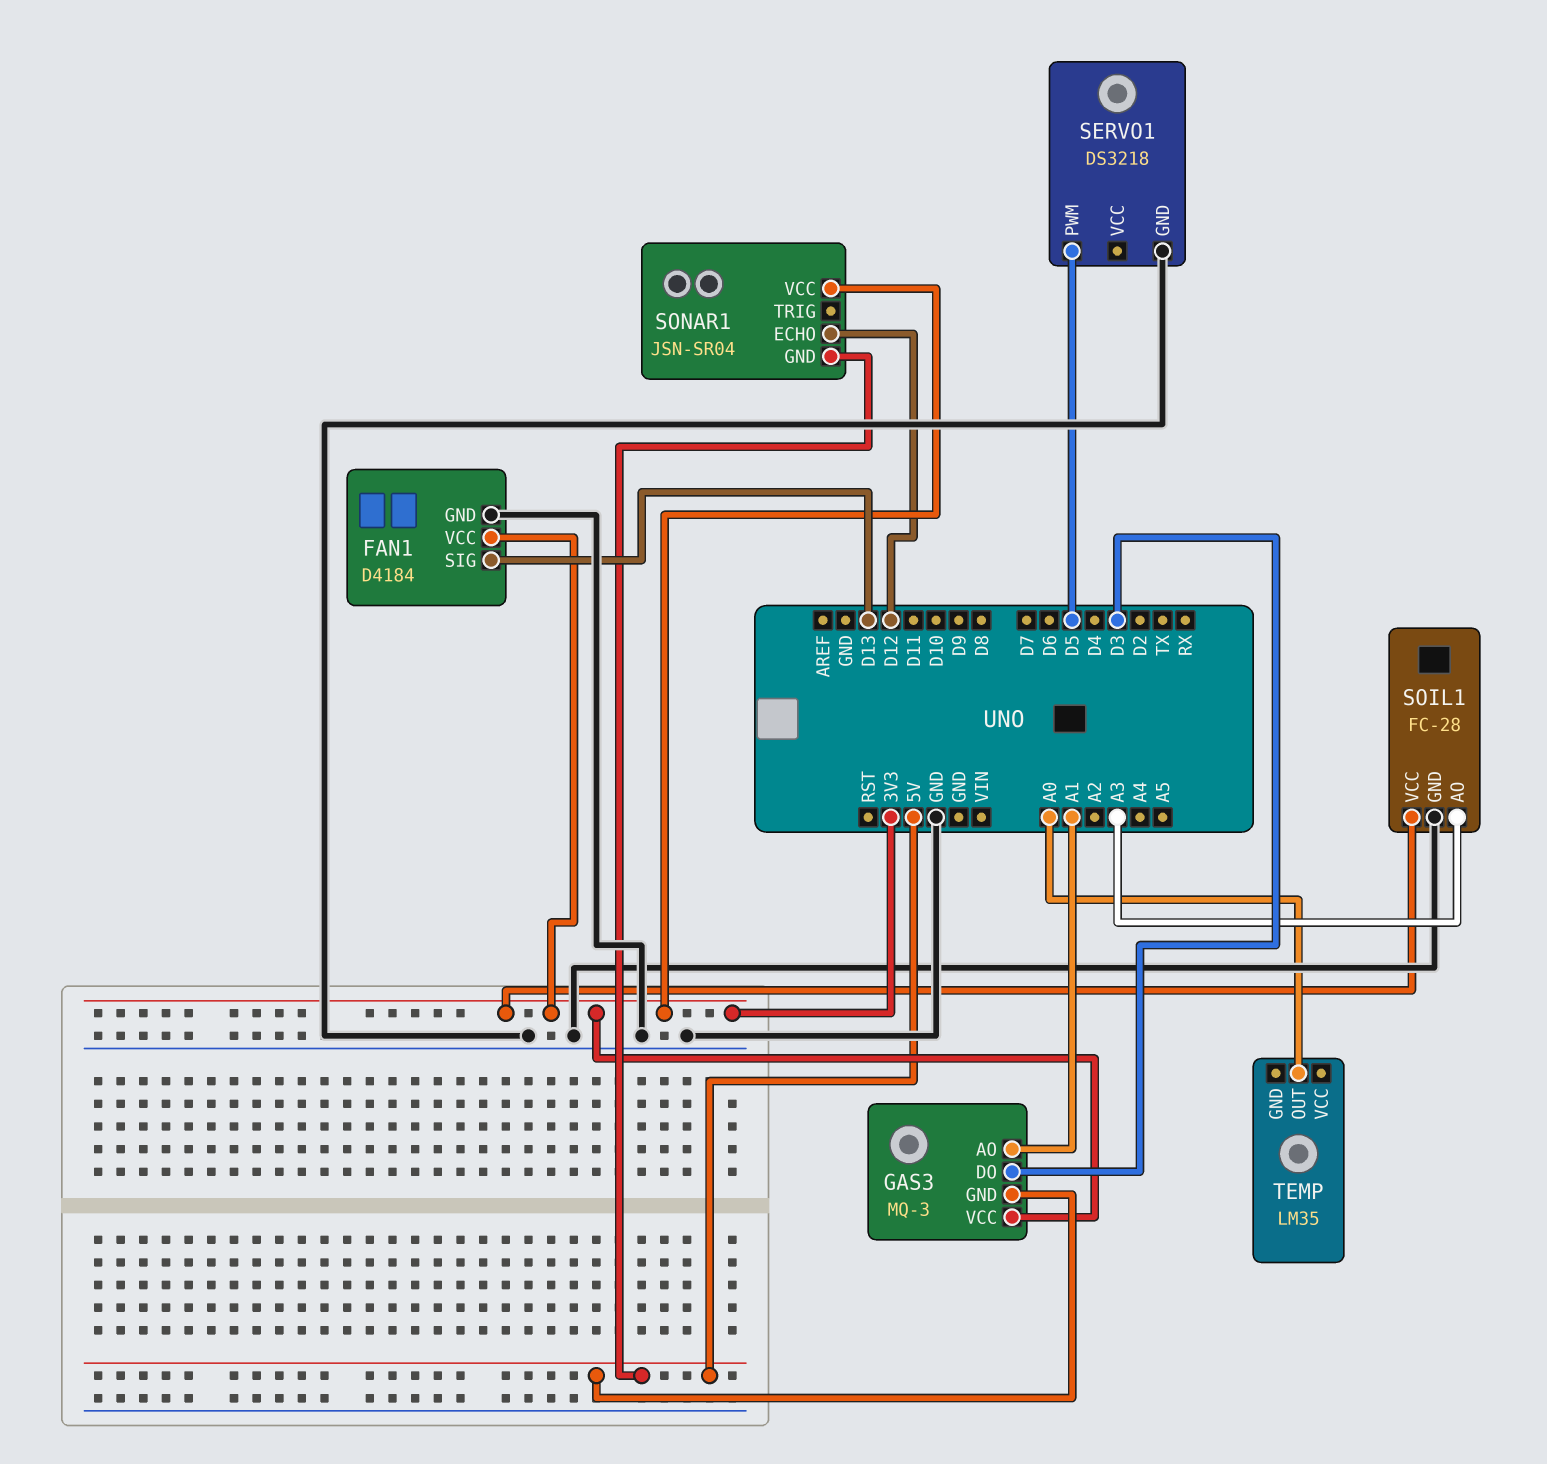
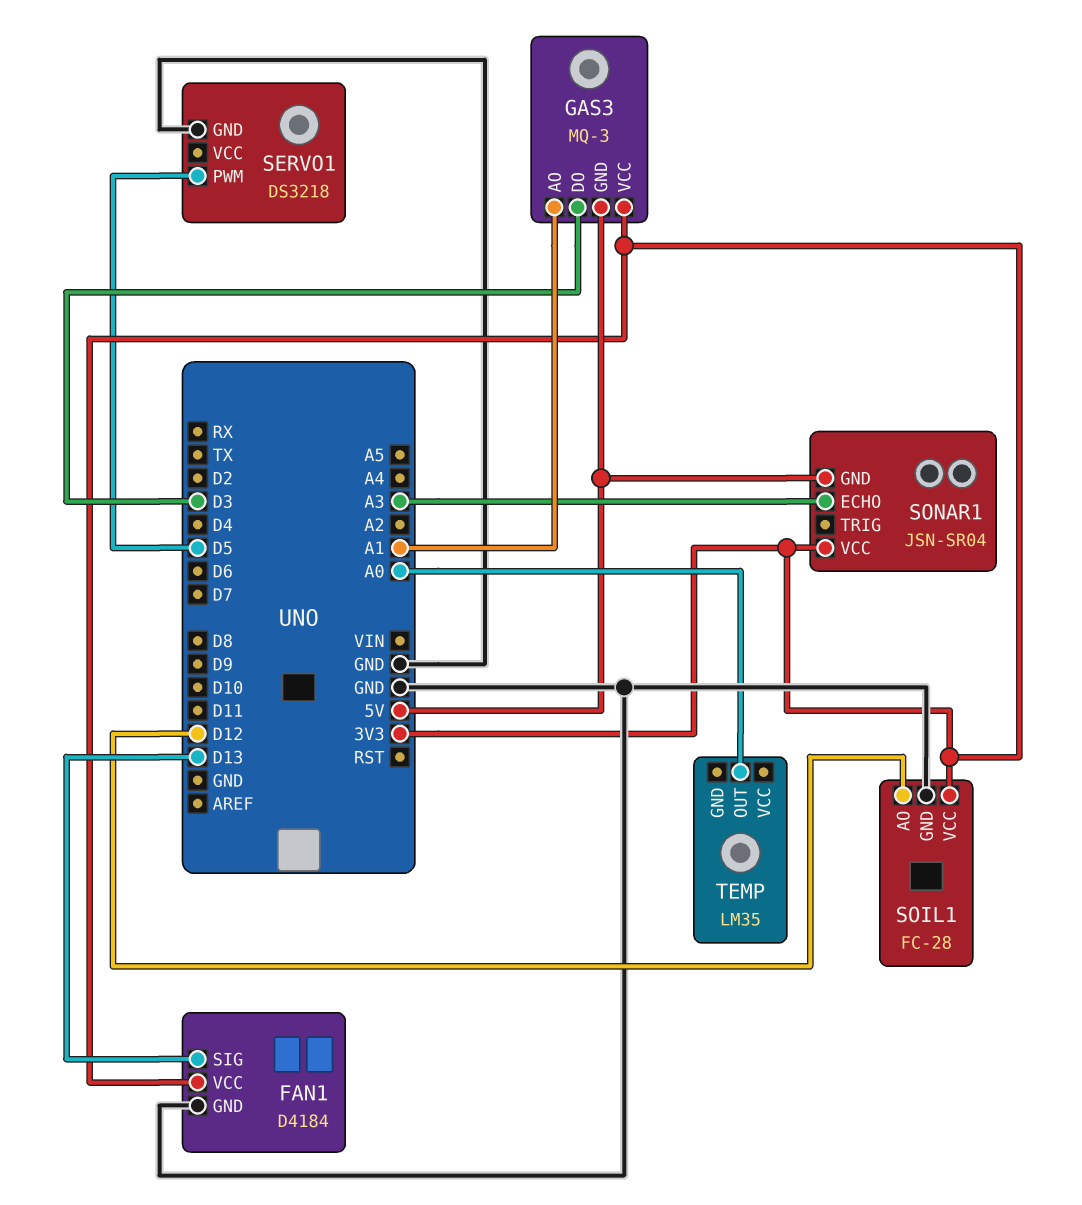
SOIL1 pin AO: A3 -> D12
SONAR1 pin ECHO: D12 -> A3

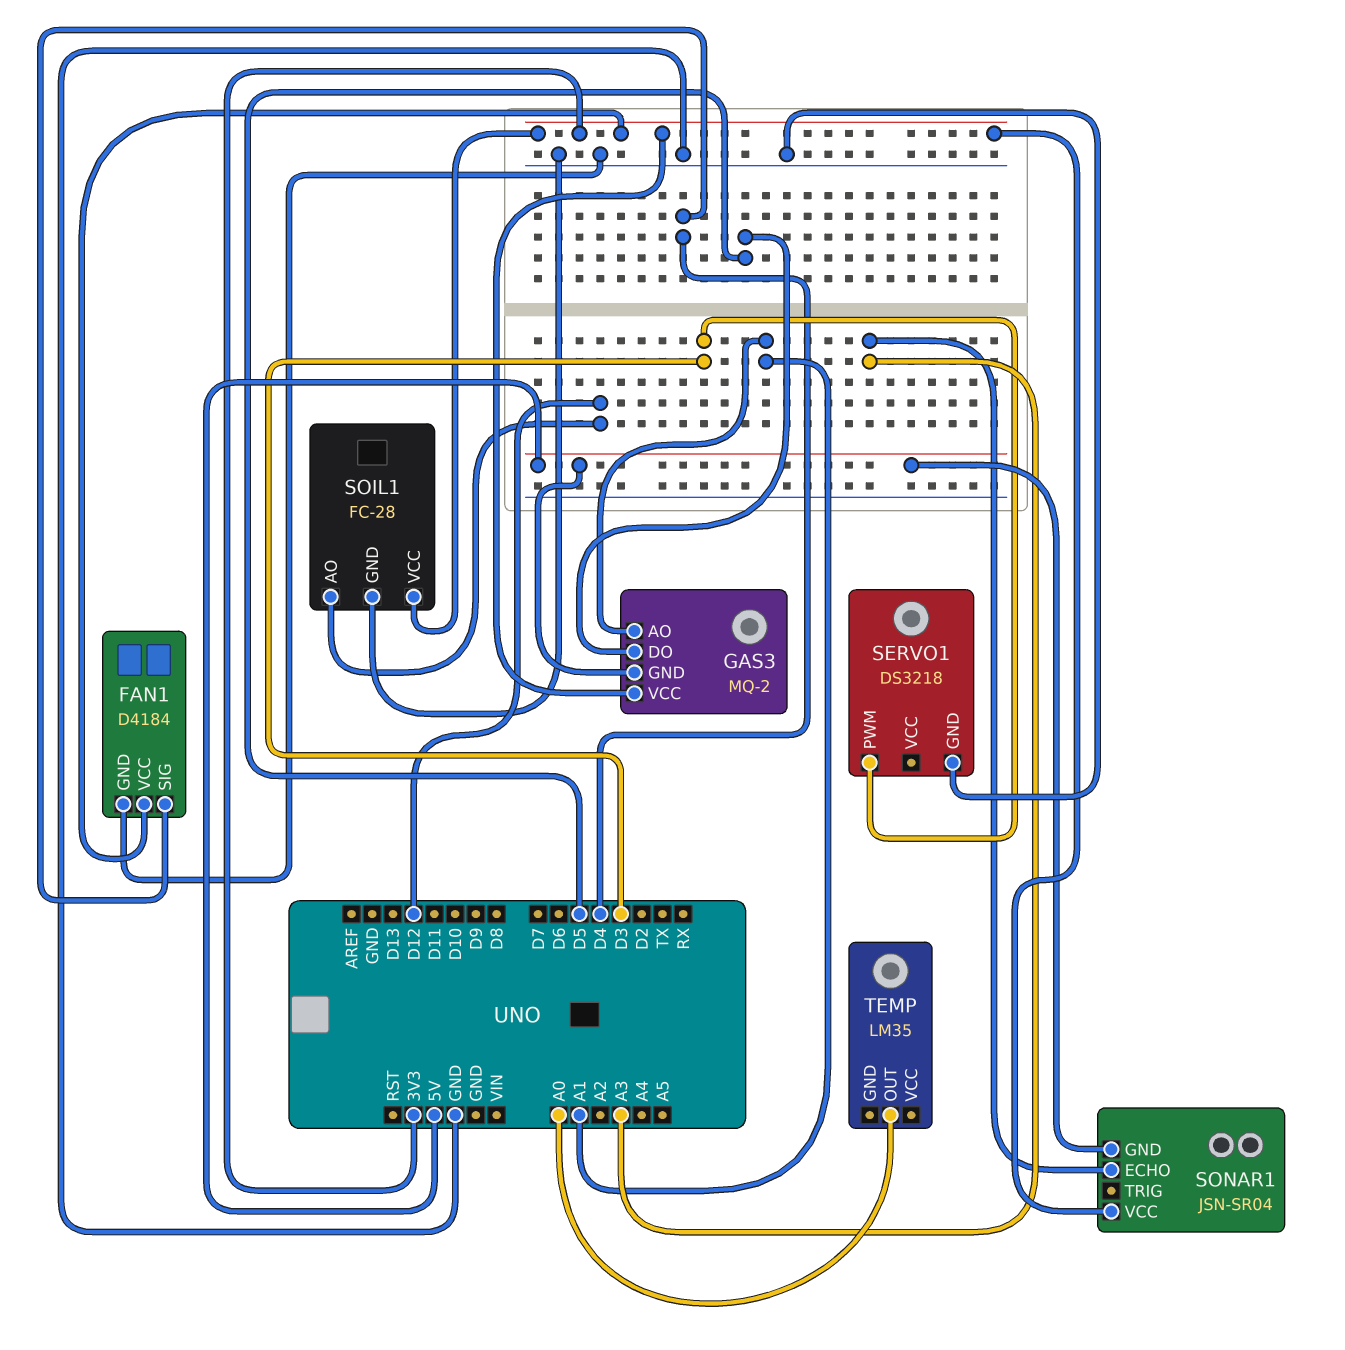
FAN1 pin SIG: D13 -> D4
GAS3: MQ-3 -> MQ-2
GAS3 pin DO: D3 -> D5
SERVO1 pin PWM: D5 -> D3

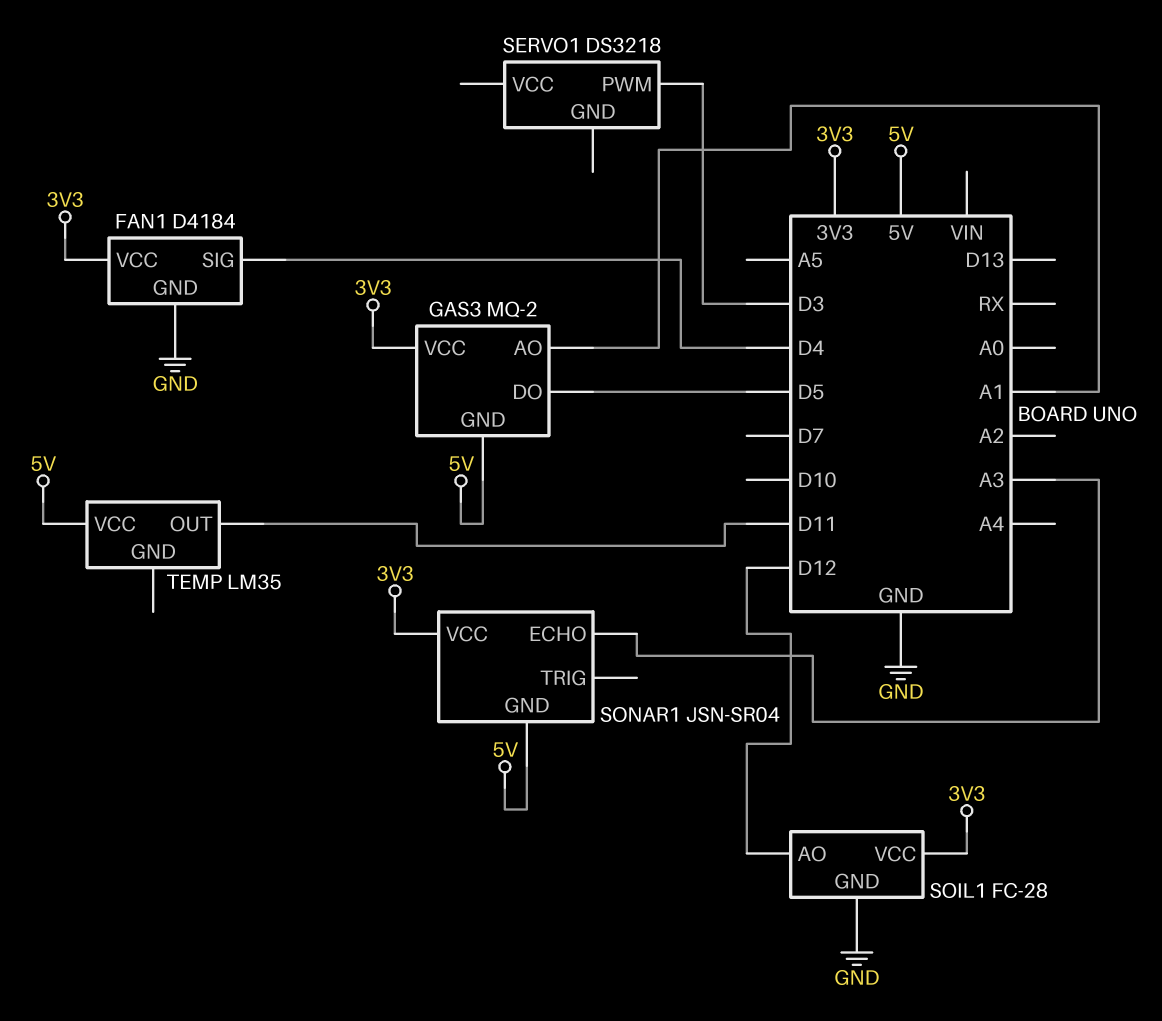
SERVO1 pin GND: GND -> none
TEMP pin OUT: A0 -> D11
TEMP pin VCC: none -> 5V

